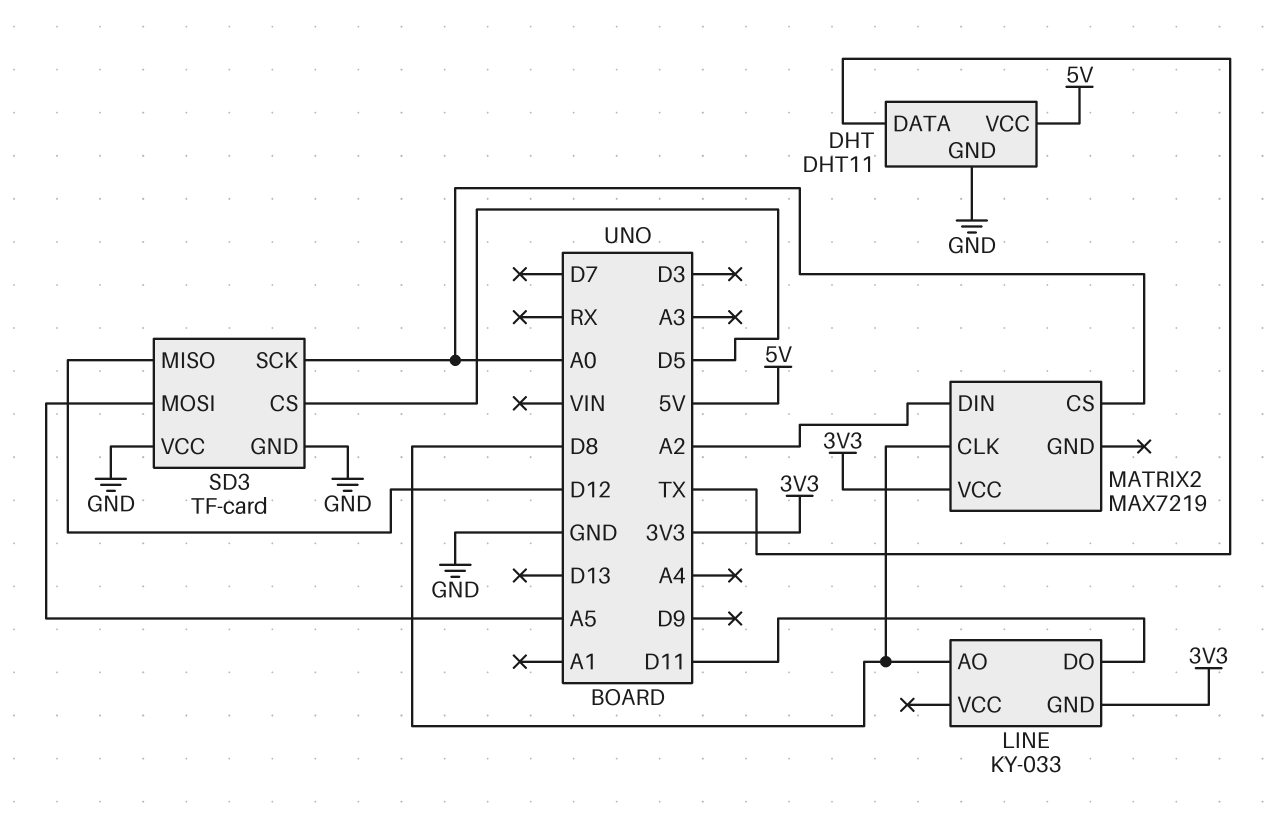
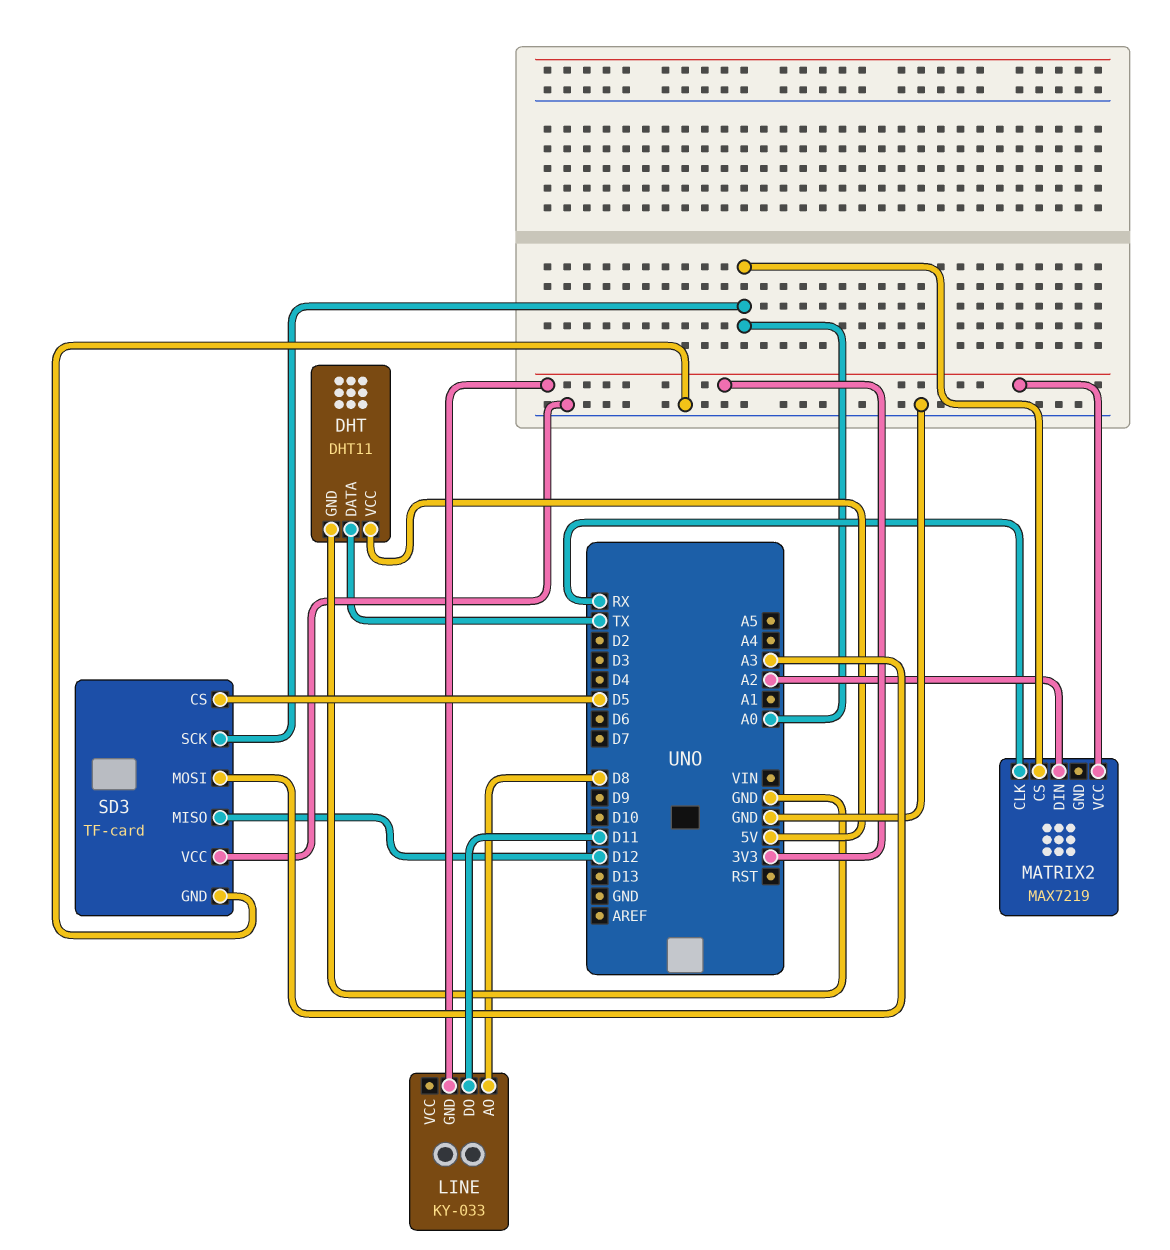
MATRIX2 pin CLK: D8 -> RX
SD3 pin MOSI: A5 -> A3

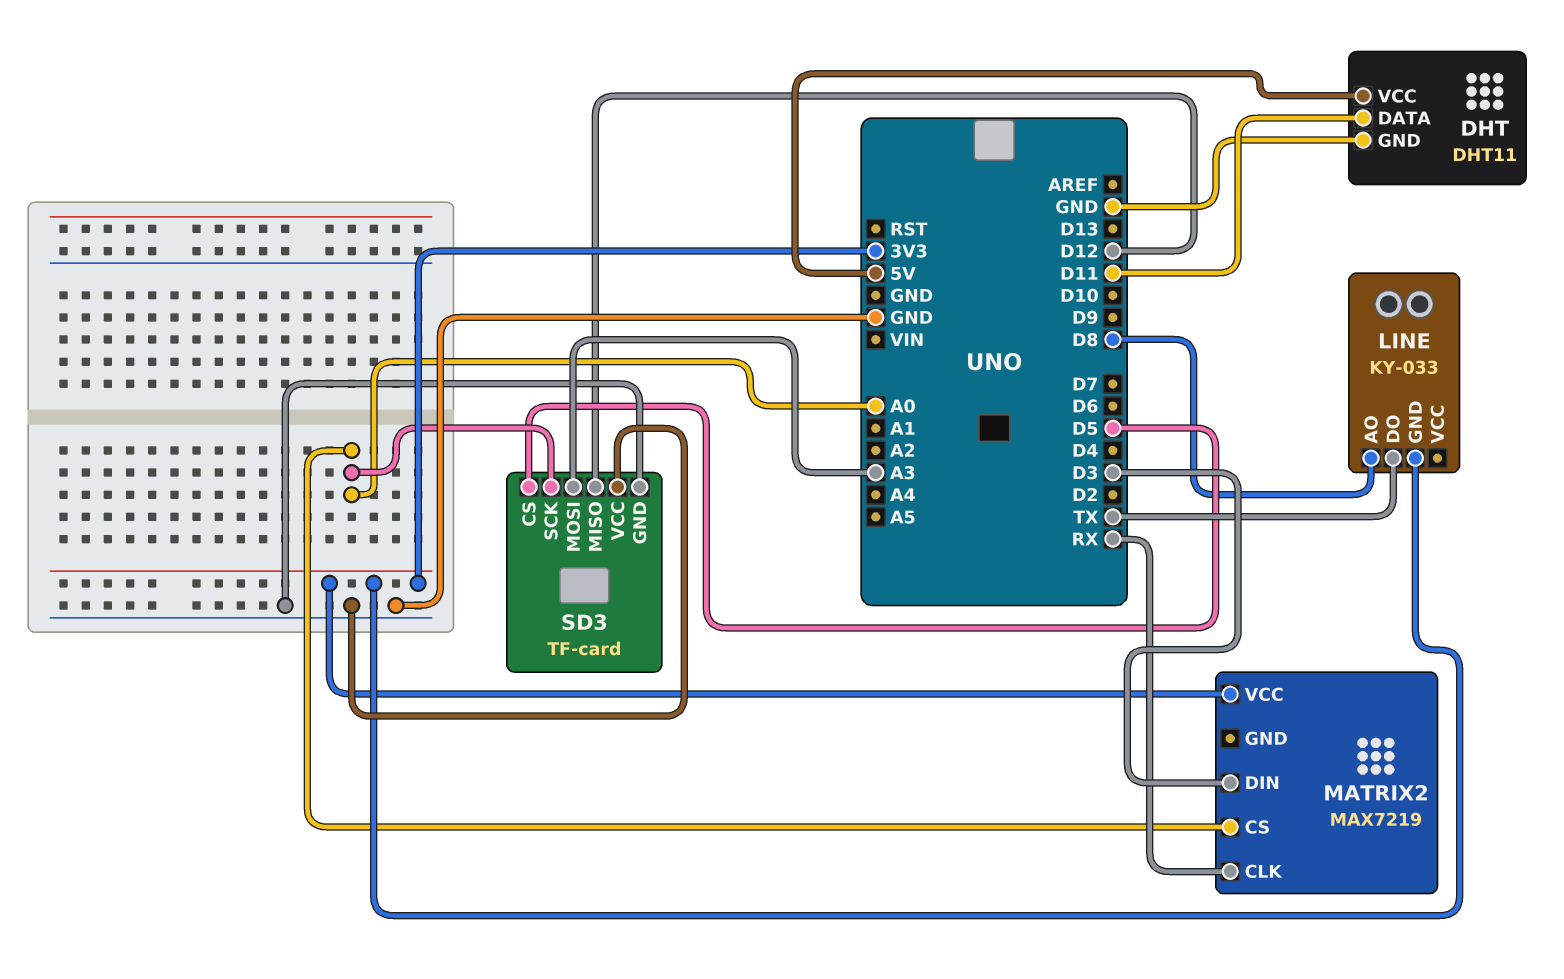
DHT pin DATA: TX -> D11
LINE pin DO: D11 -> TX
MATRIX2 pin DIN: A2 -> D3

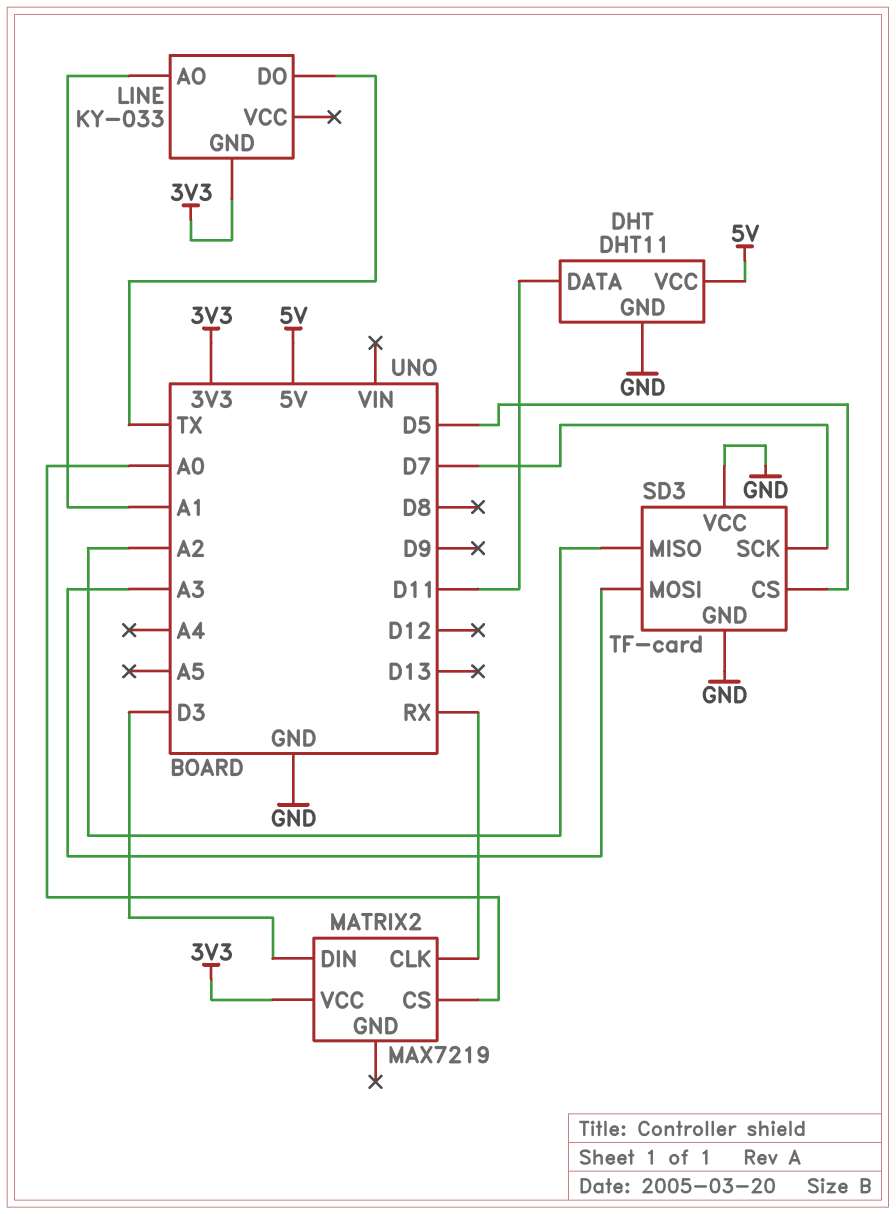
LINE pin AO: D8 -> A1
SD3 pin MISO: D12 -> A2
SD3 pin SCK: A0 -> D7

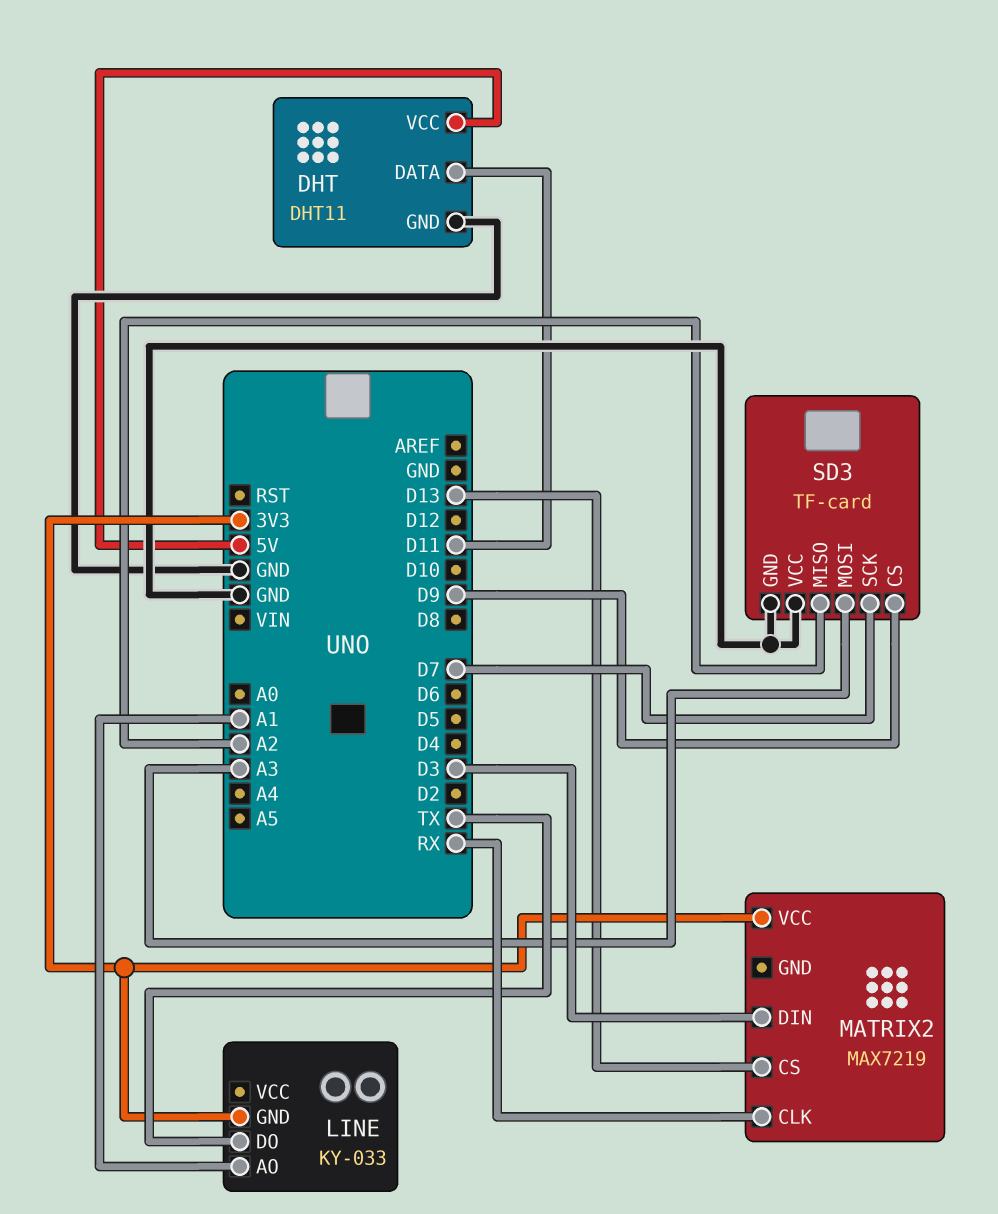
MATRIX2 pin CS: A0 -> D13
SD3 pin CS: D5 -> D9

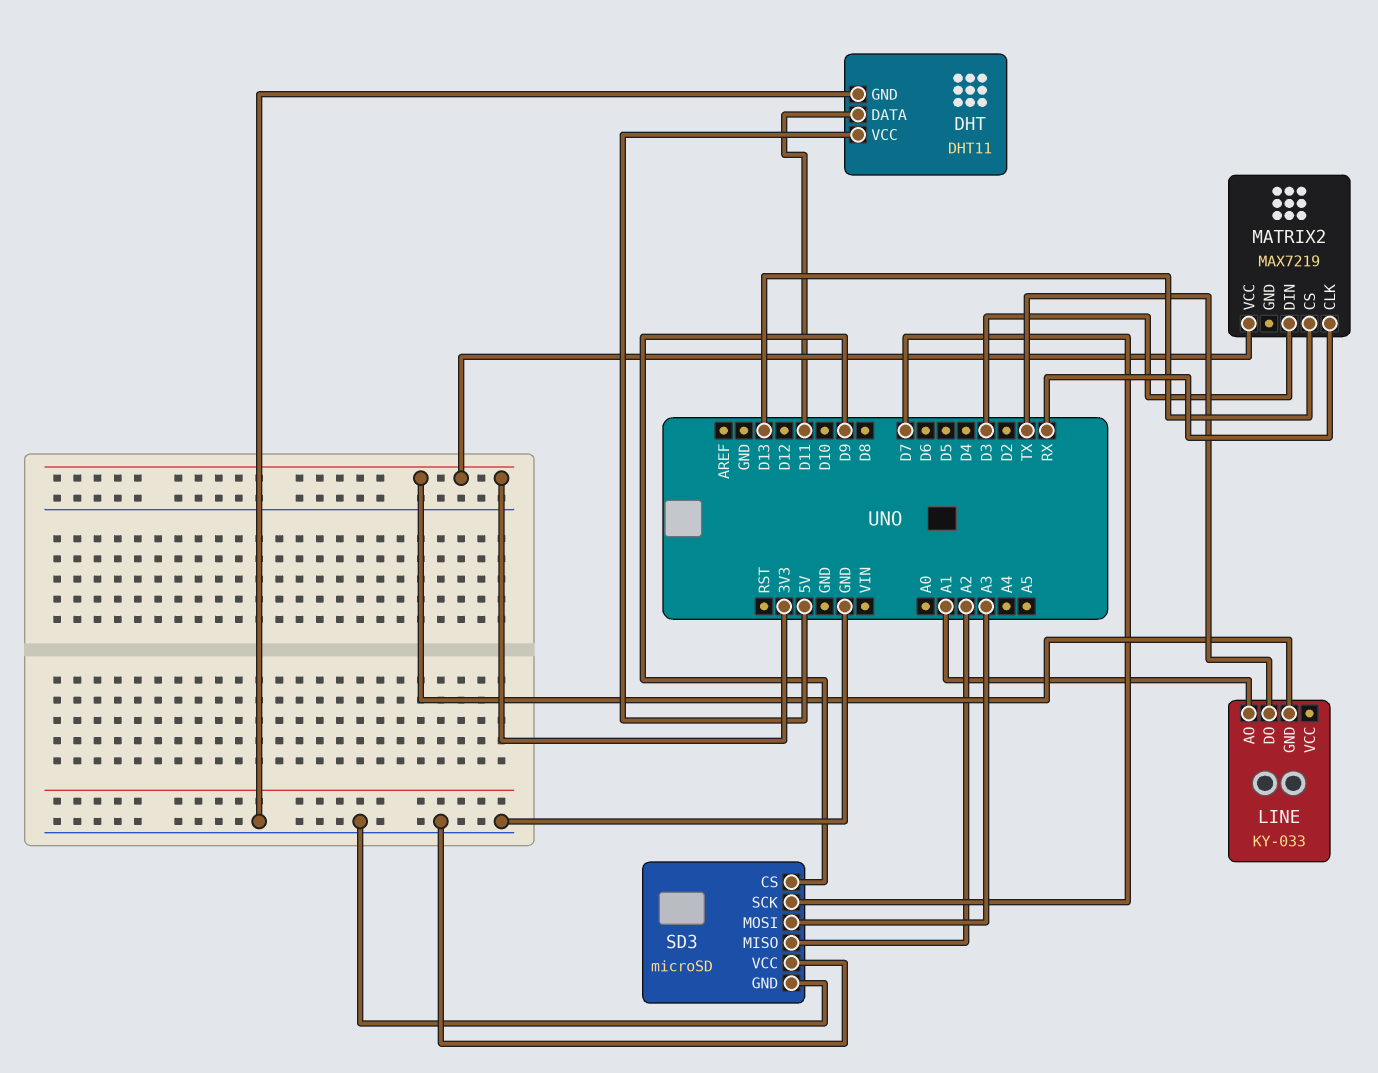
SD3: TF-card -> microSD

